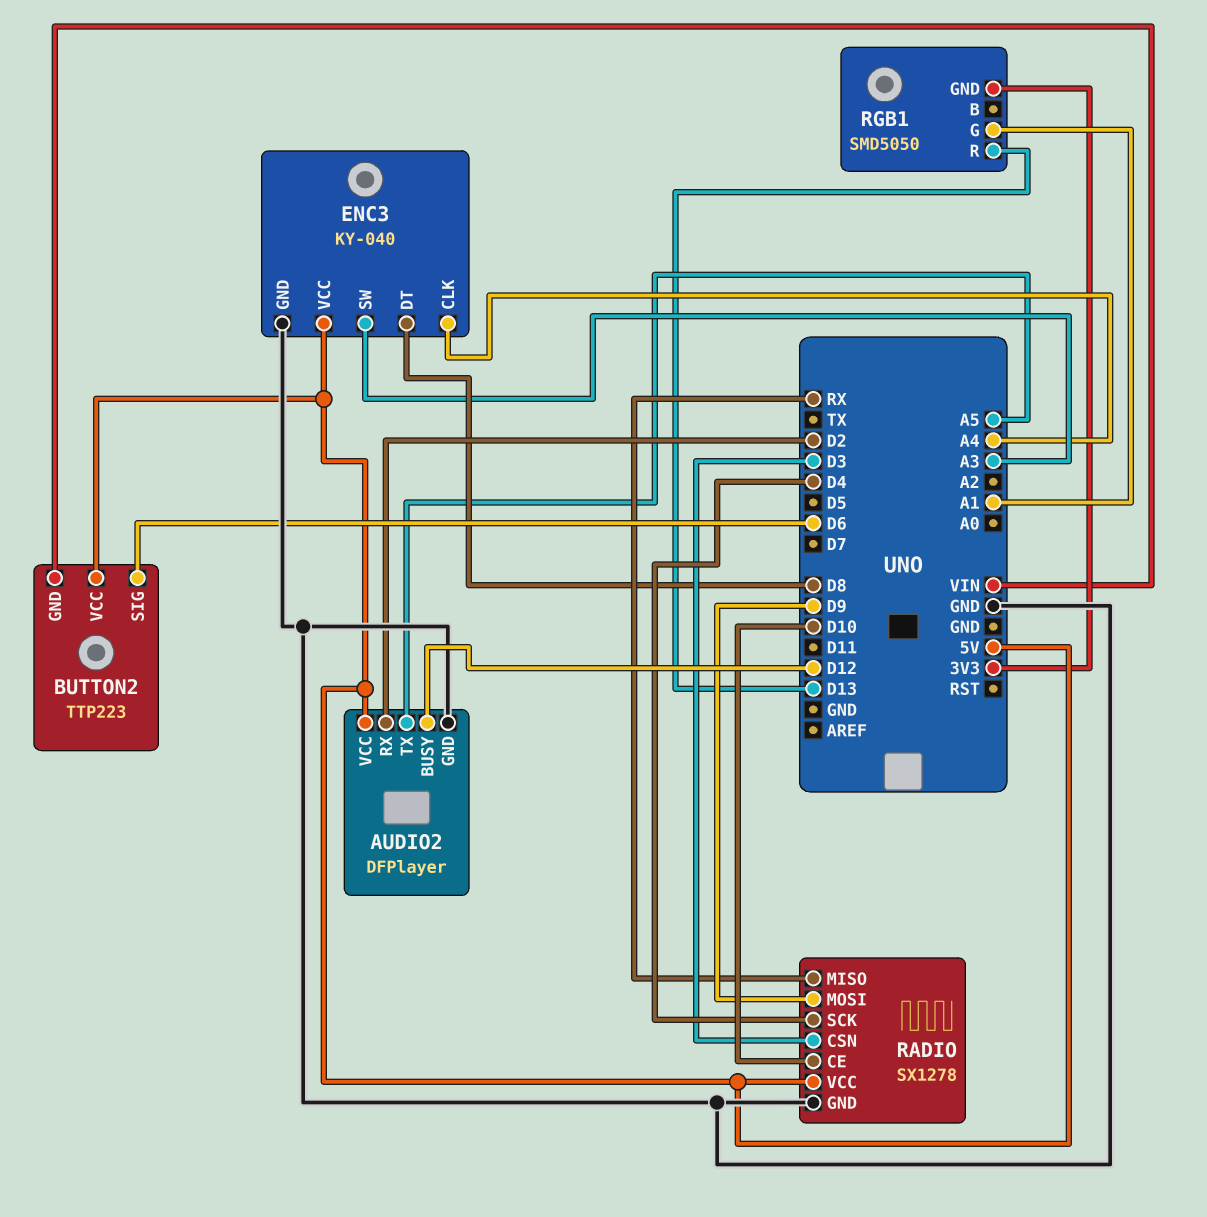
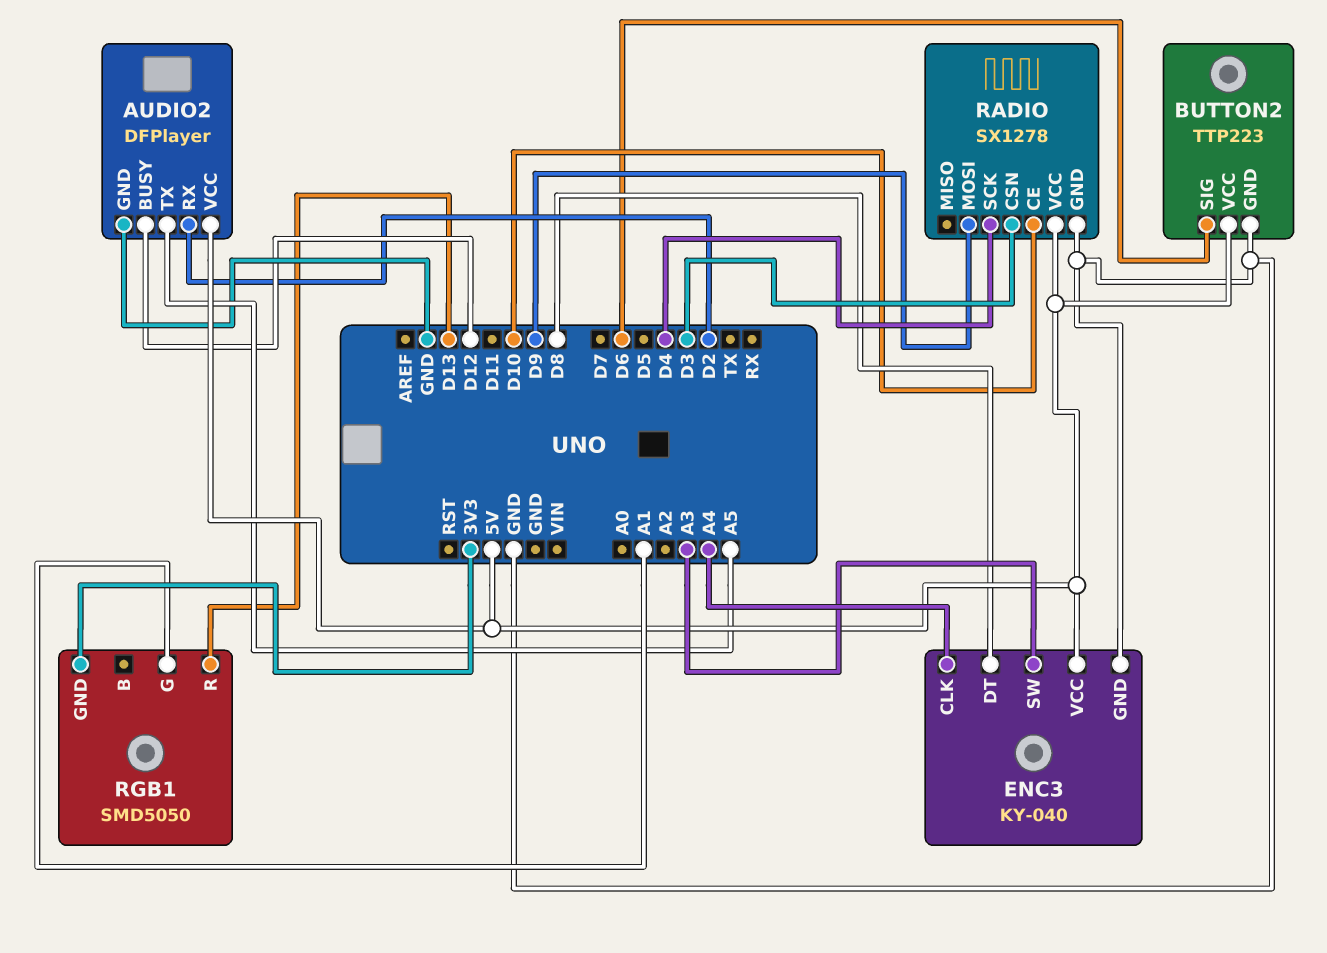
BUTTON2 pin GND: VIN -> GND
RADIO pin MISO: RX -> none

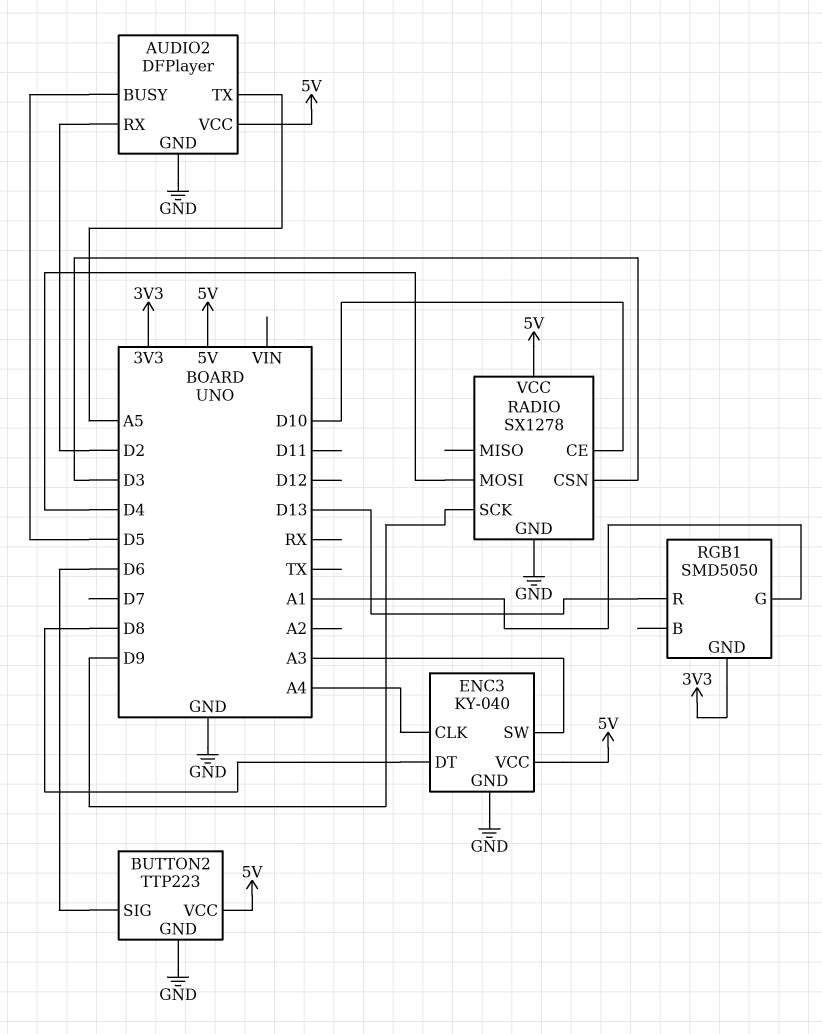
AUDIO2 pin BUSY: D12 -> D5
RADIO pin MOSI: D9 -> D4
RADIO pin SCK: D4 -> D9

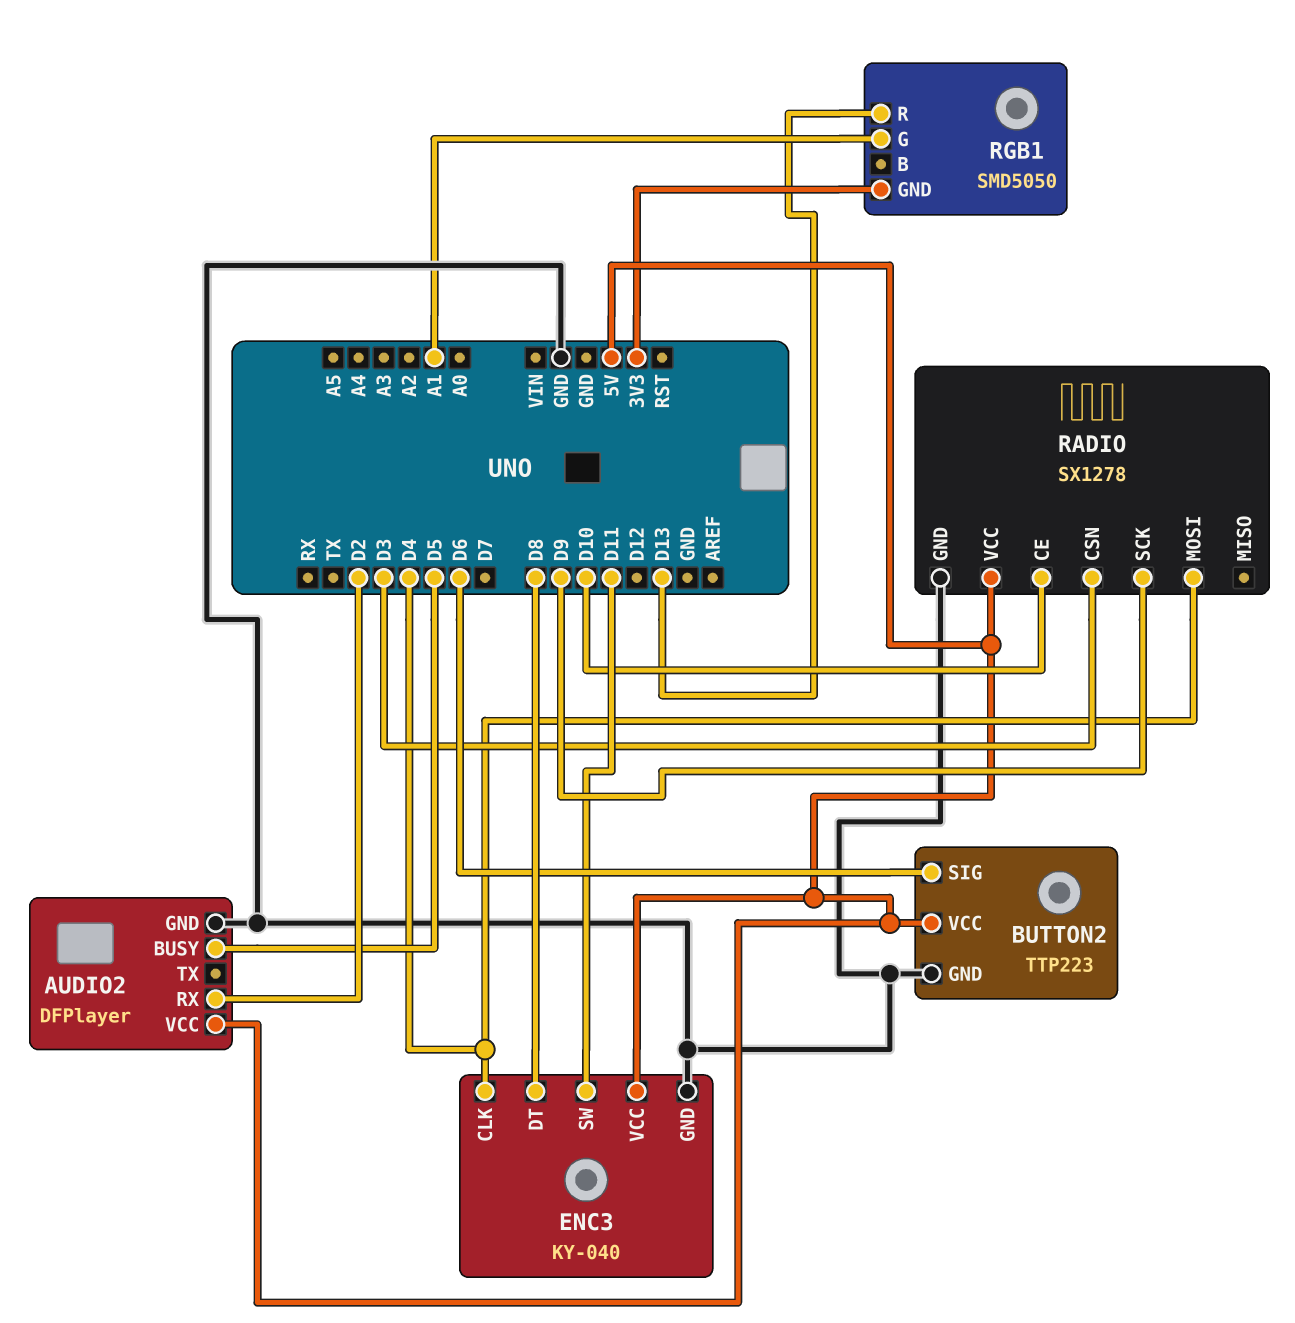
AUDIO2 pin TX: A5 -> none
ENC3 pin CLK: A4 -> D4
ENC3 pin SW: A3 -> D11

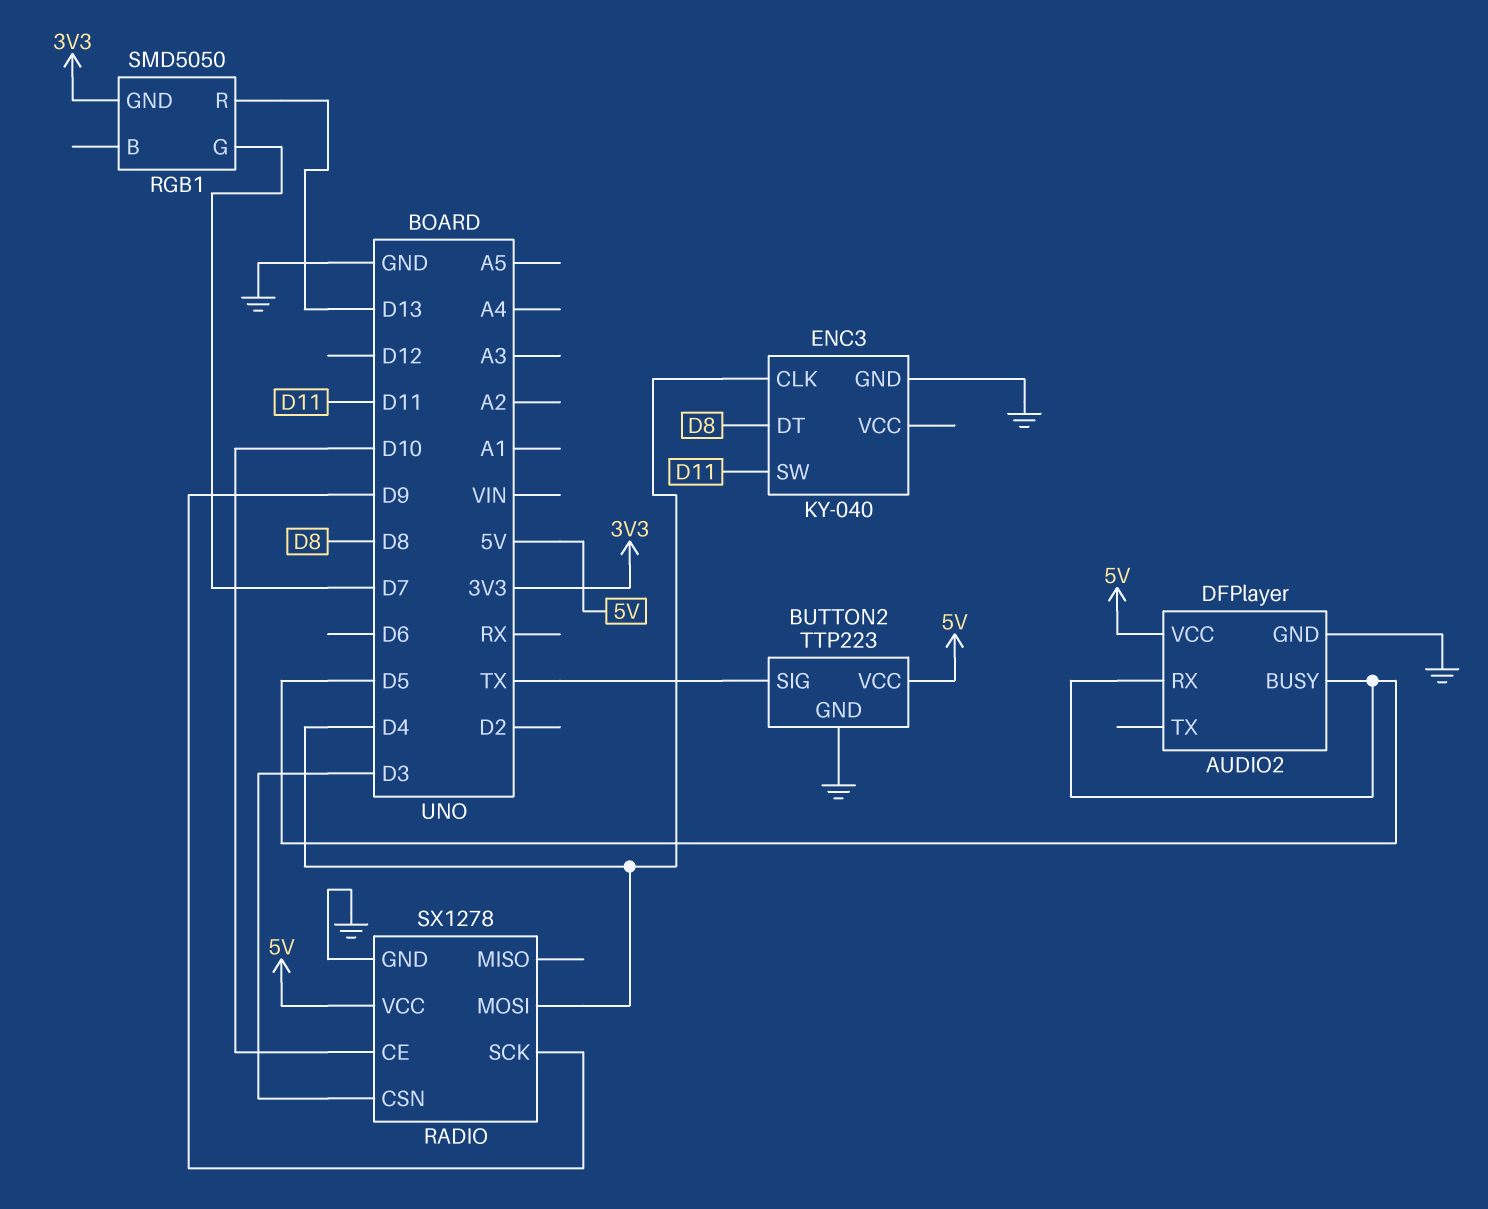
AUDIO2 pin RX: D2 -> D5
BUTTON2 pin SIG: D6 -> TX
ENC3 pin VCC: 5V -> none
RGB1 pin G: A1 -> D7

